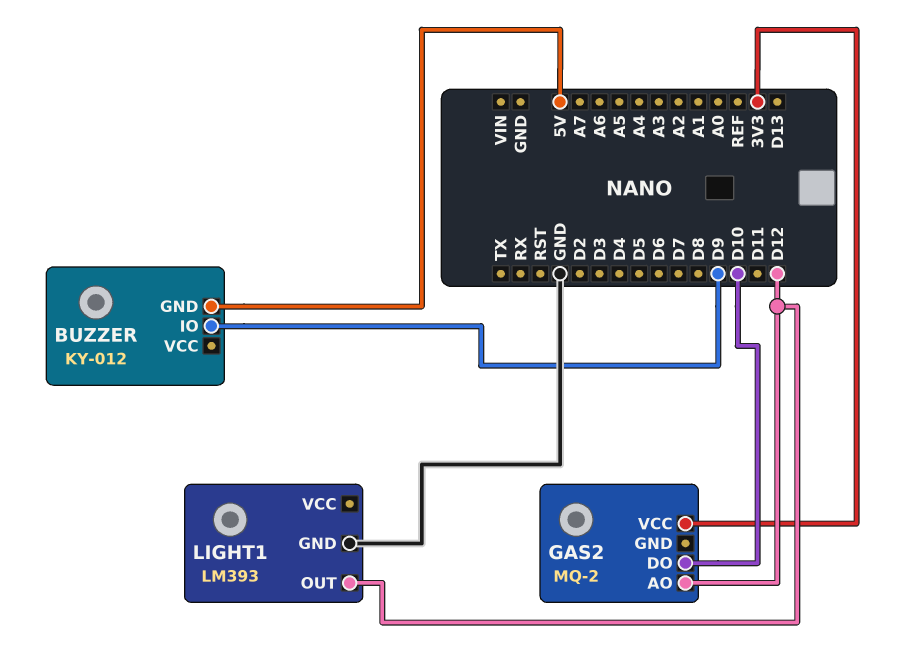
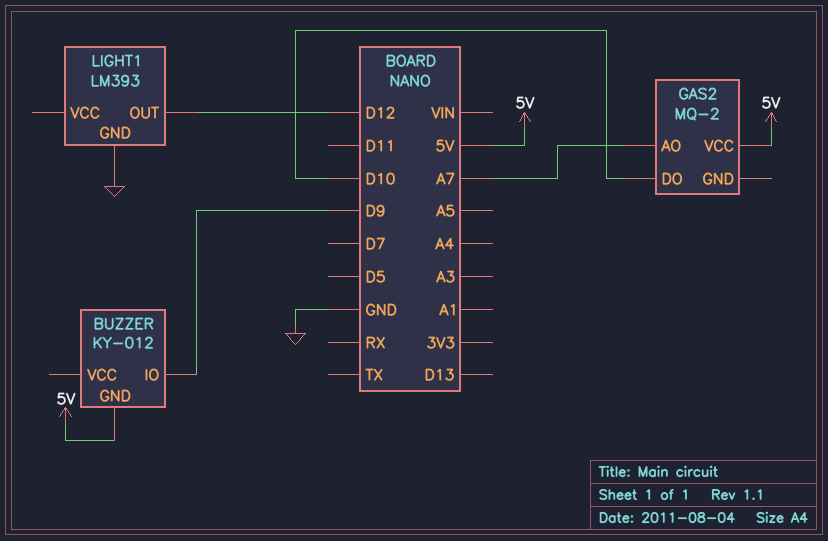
GAS2 pin AO: D12 -> A7
GAS2 pin VCC: 3V3 -> 5V

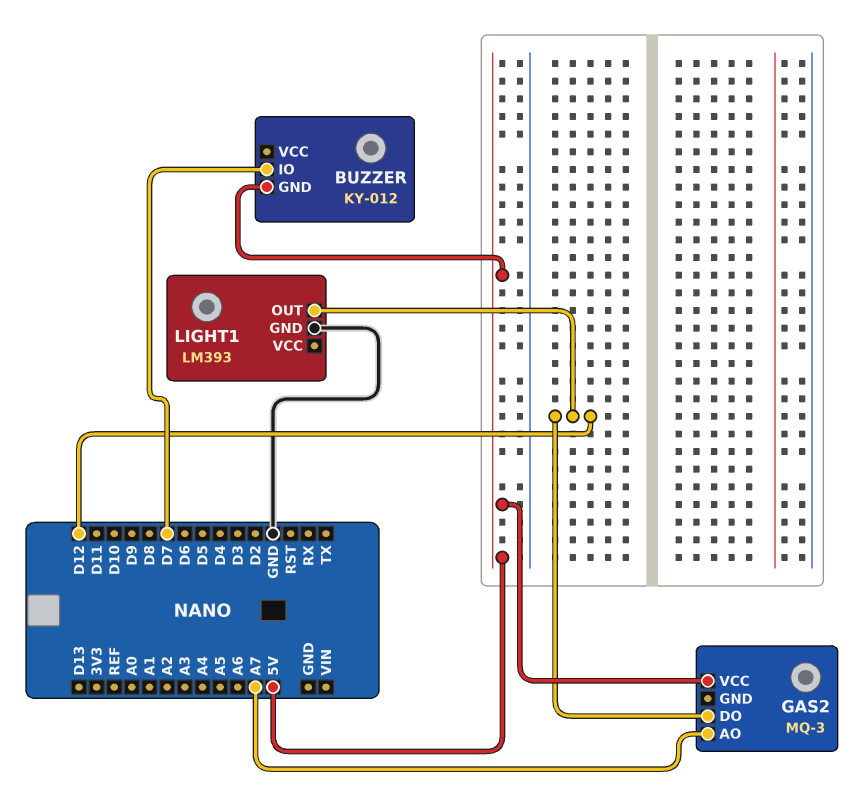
BUZZER pin IO: D9 -> D7
GAS2: MQ-2 -> MQ-3
GAS2 pin DO: D10 -> D12

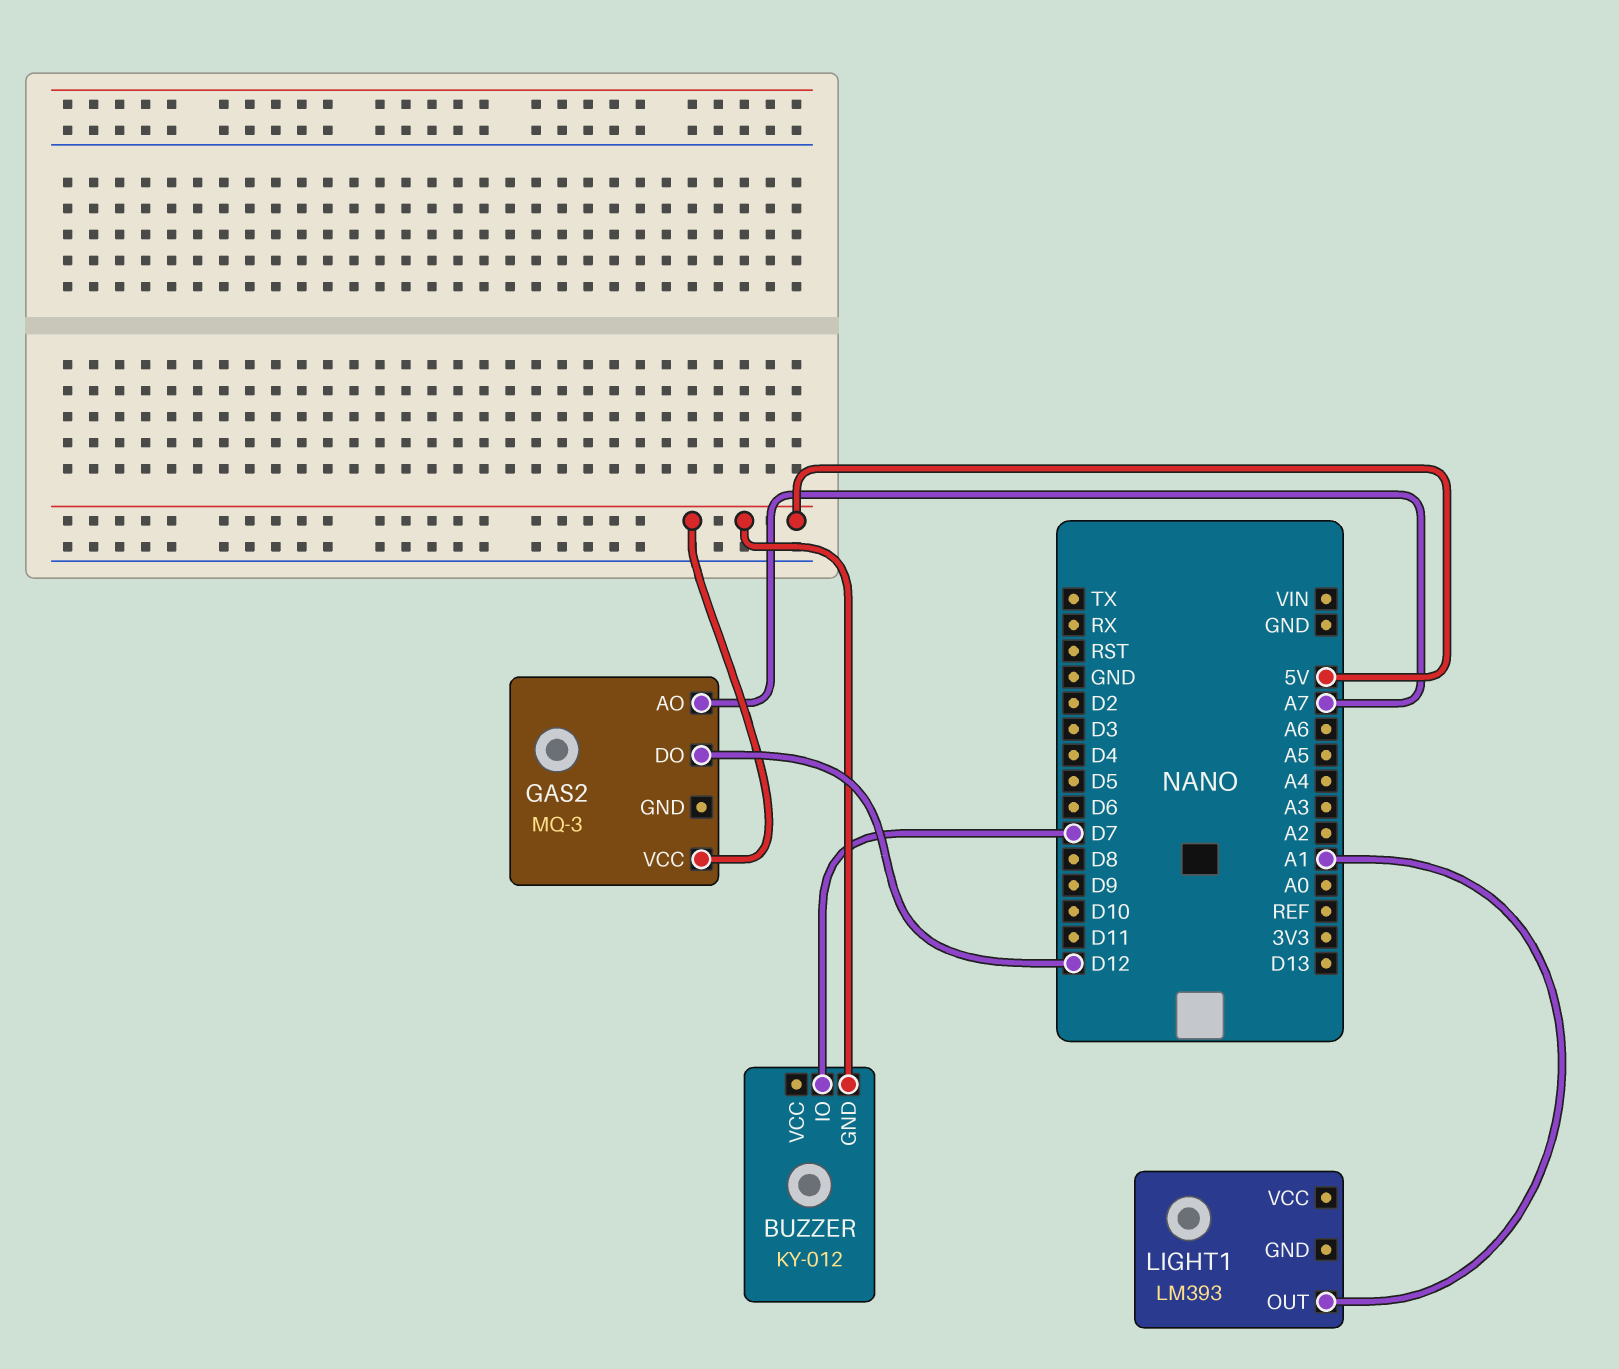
LIGHT1 pin GND: GND -> none
LIGHT1 pin OUT: D12 -> A1

